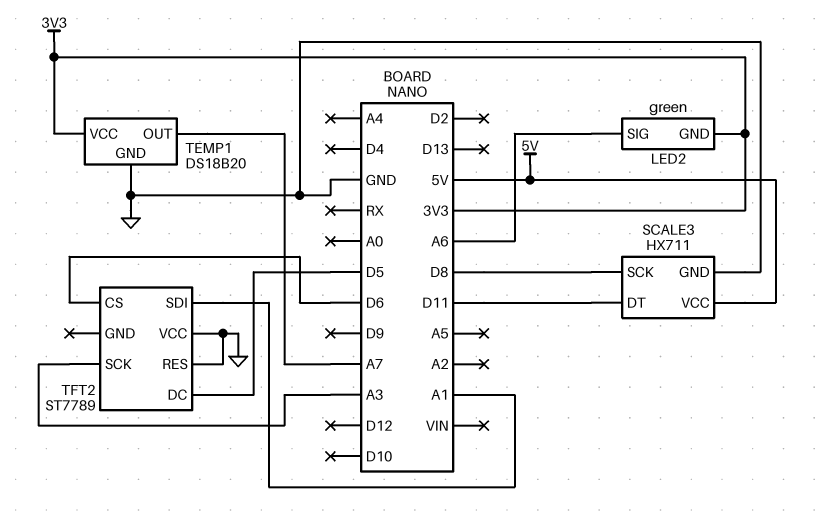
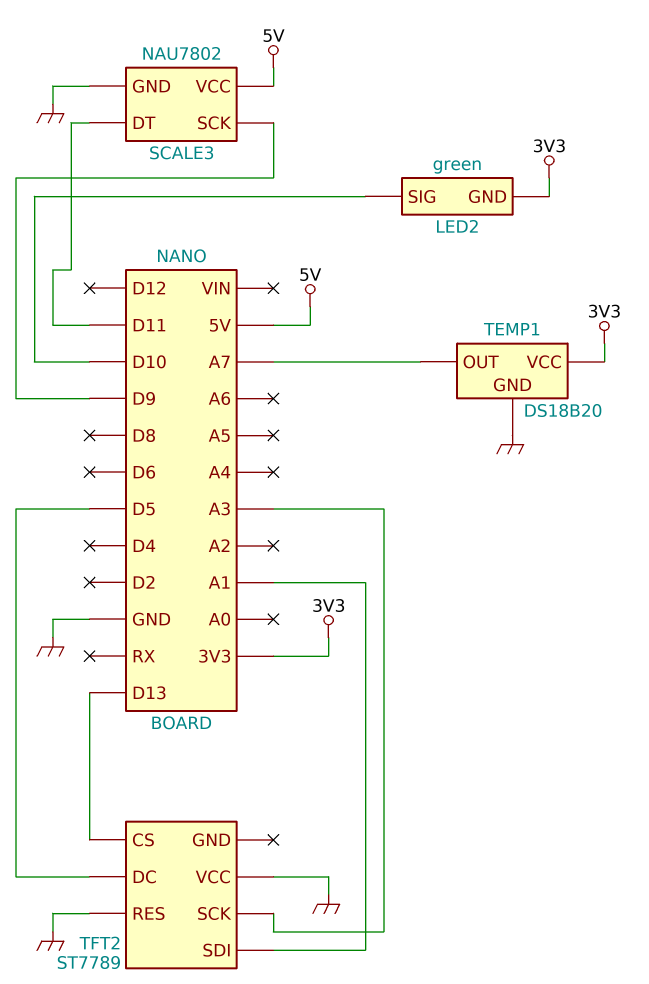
LED2 pin SIG: A6 -> D10
SCALE3: HX711 -> NAU7802
SCALE3 pin SCK: D8 -> D9
TFT2 pin CS: D6 -> D13

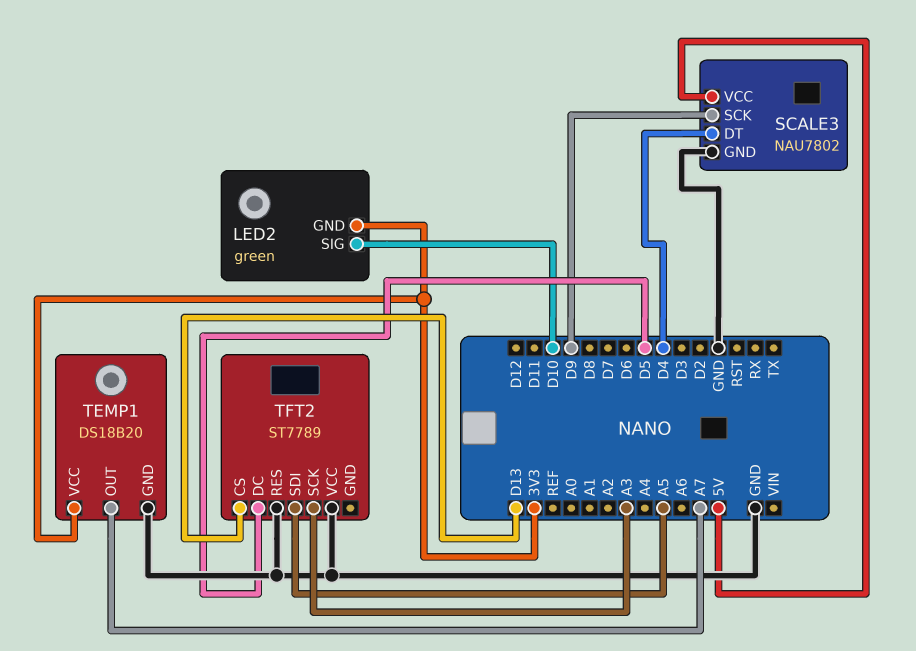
SCALE3 pin DT: D11 -> D4
TFT2 pin SDI: A1 -> A5

